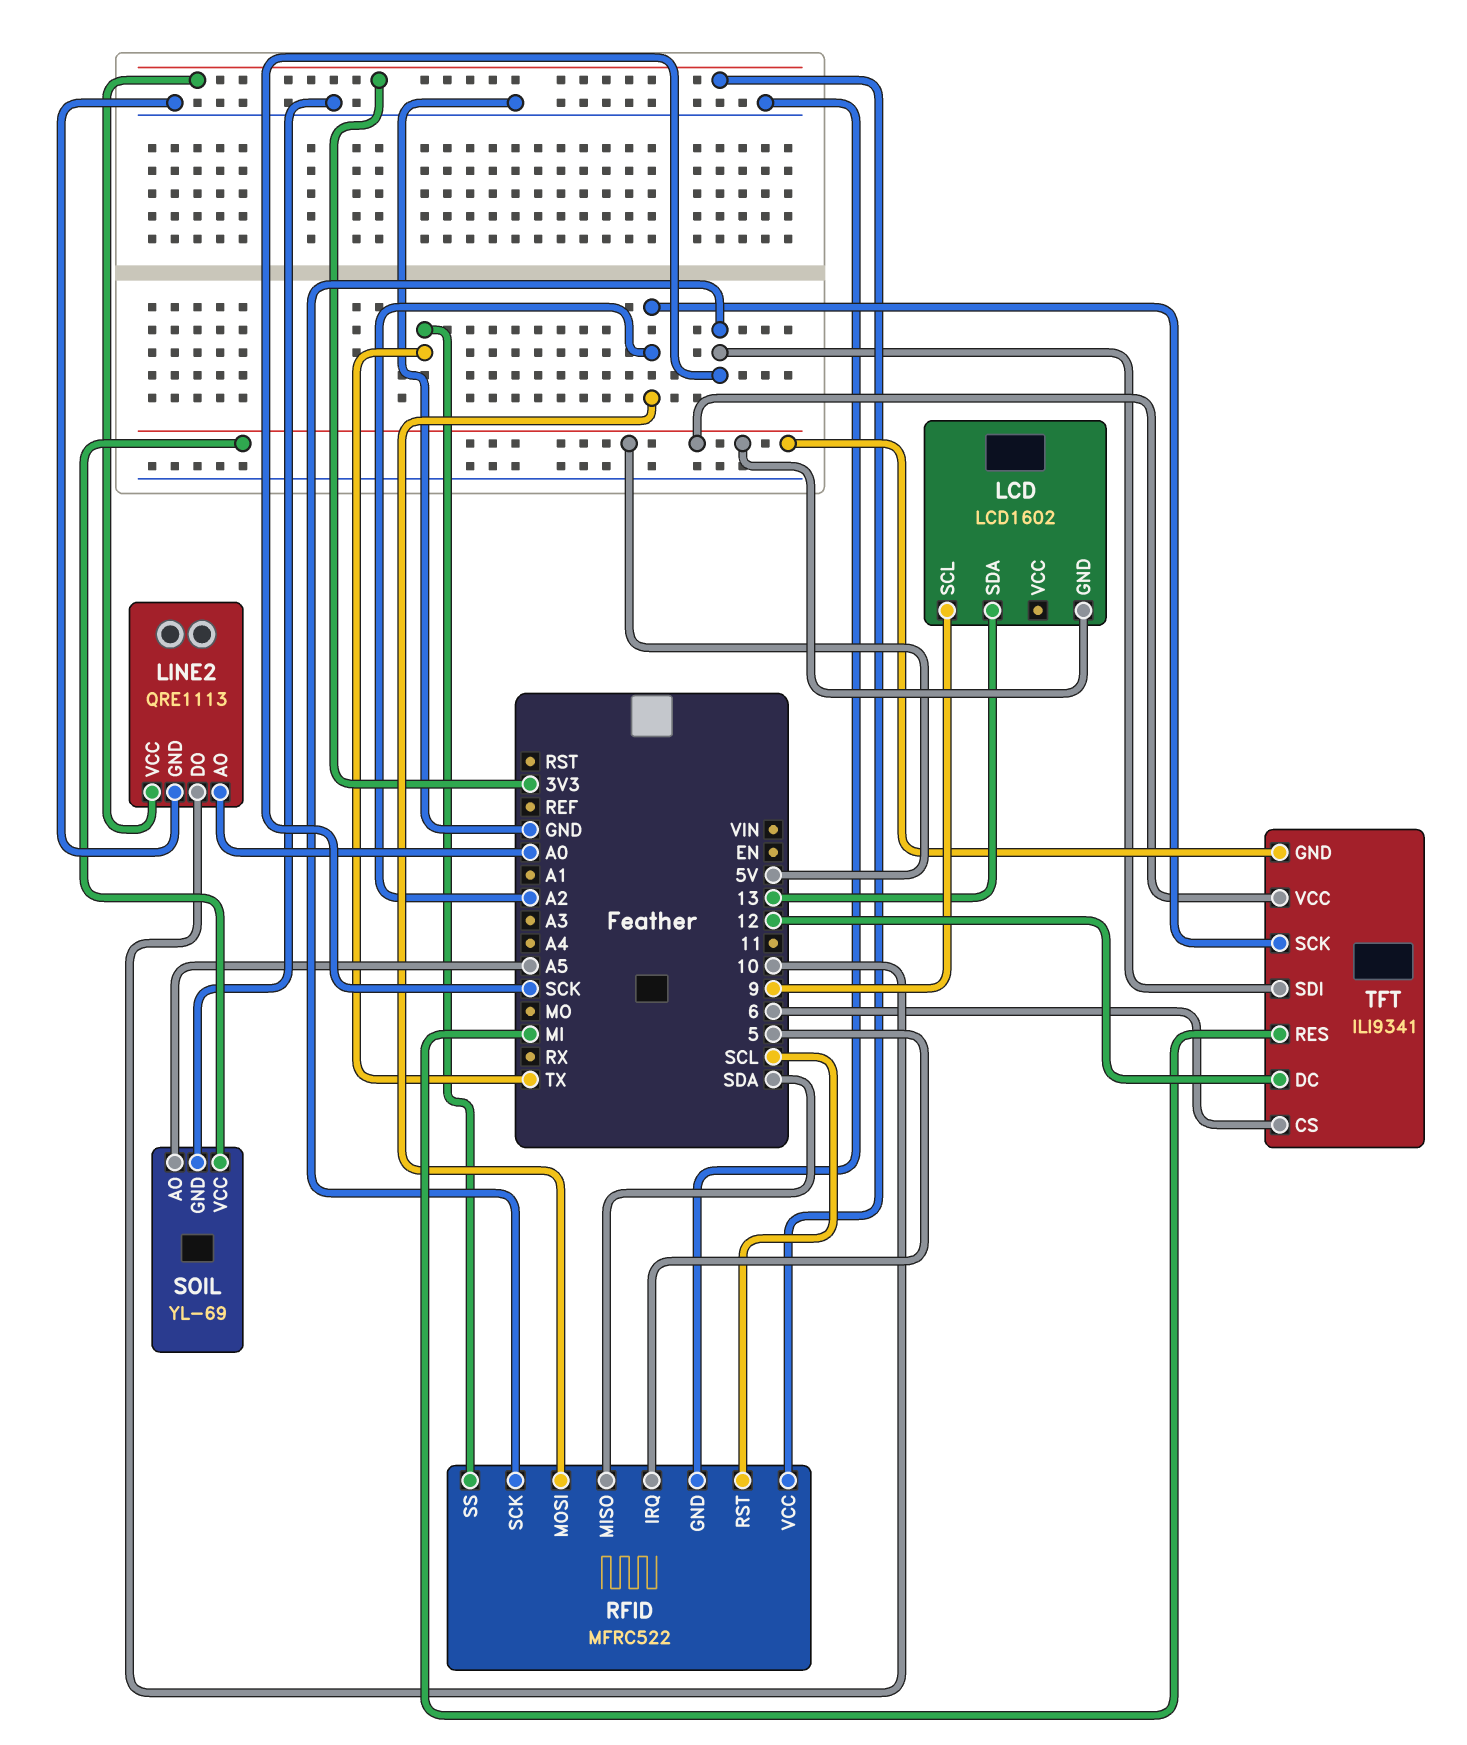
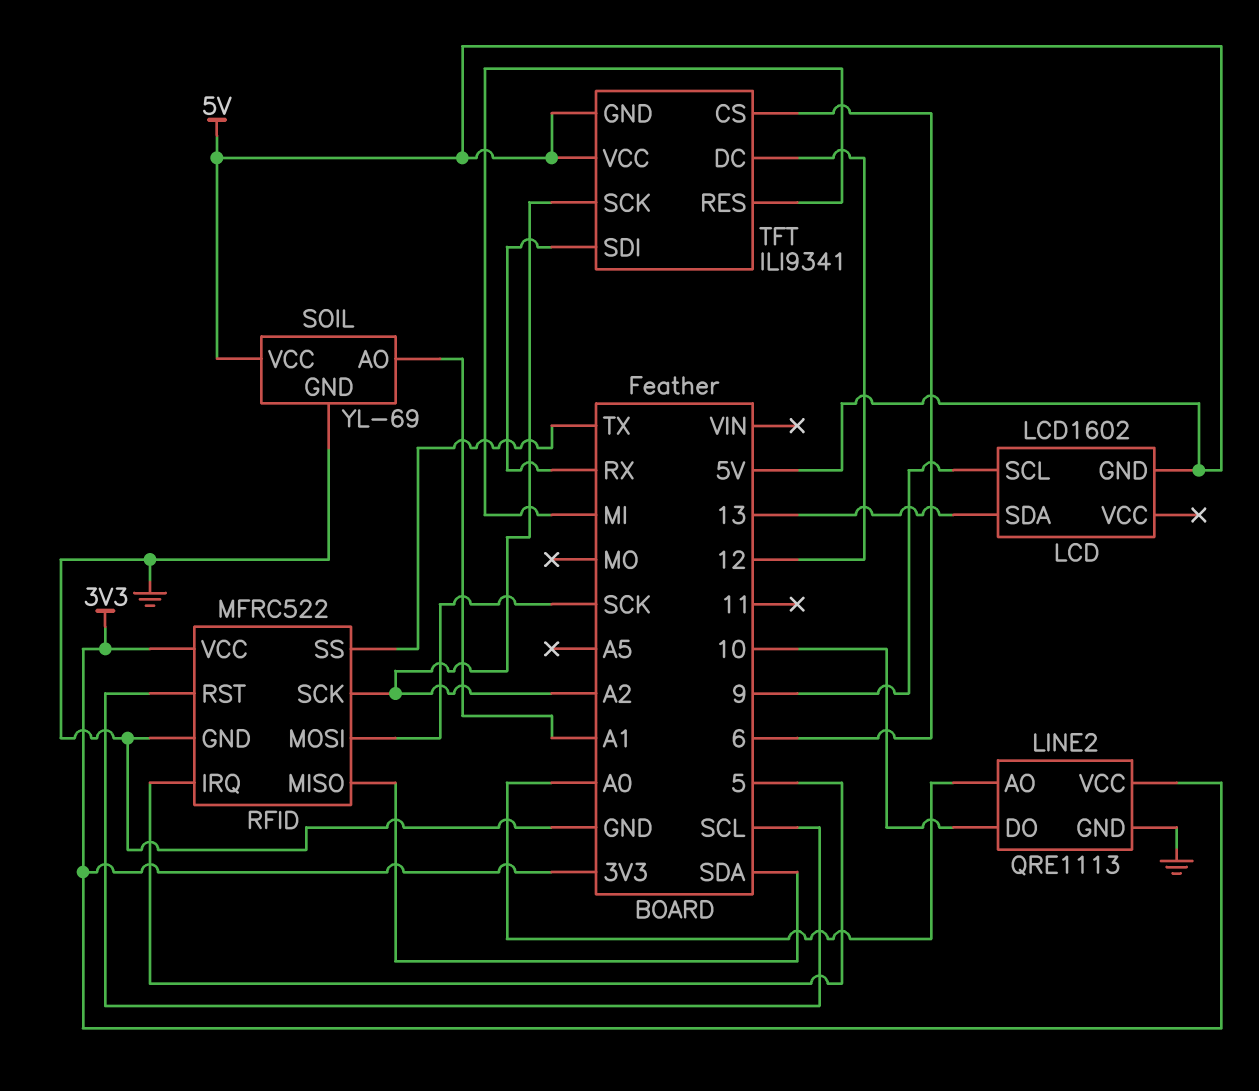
RFID pin MOSI: A2 -> SCK
RFID pin SCK: SCK -> A2
SOIL pin AO: A5 -> A1
TFT pin SDI: SCK -> RX

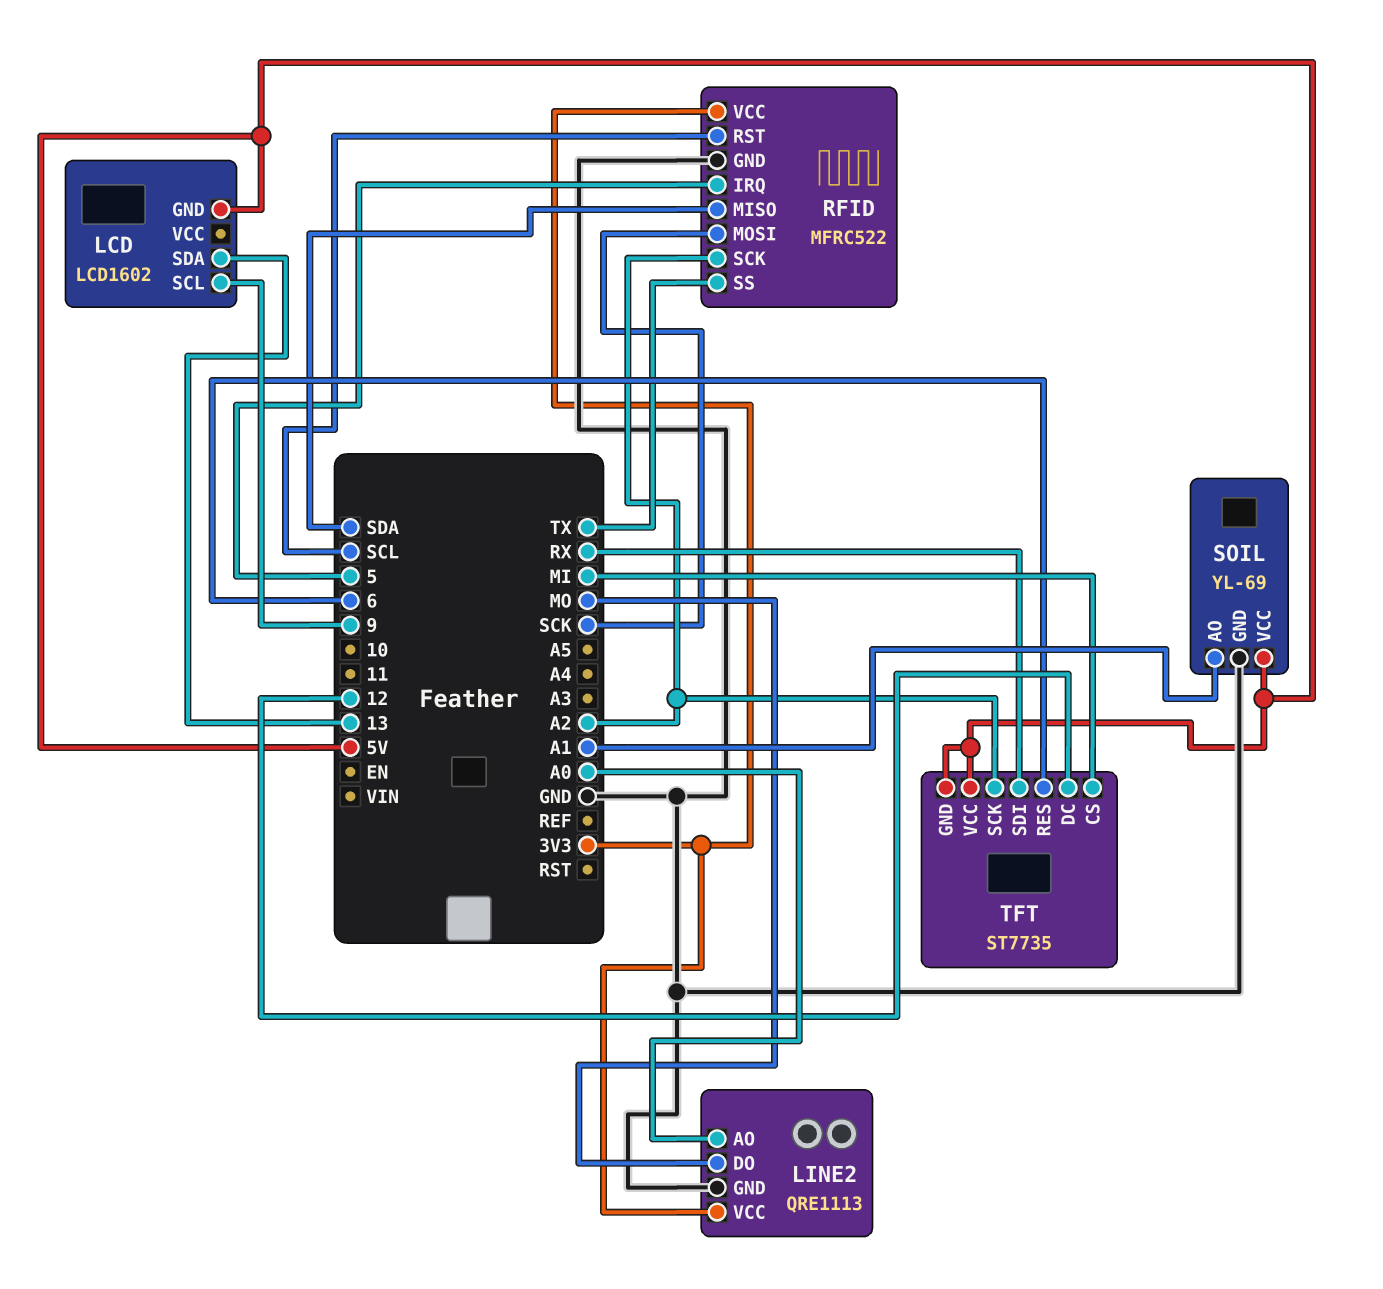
LINE2 pin DO: 10 -> MO
TFT: ILI9341 -> ST7735
TFT pin CS: 6 -> MI
TFT pin RES: MI -> 6

